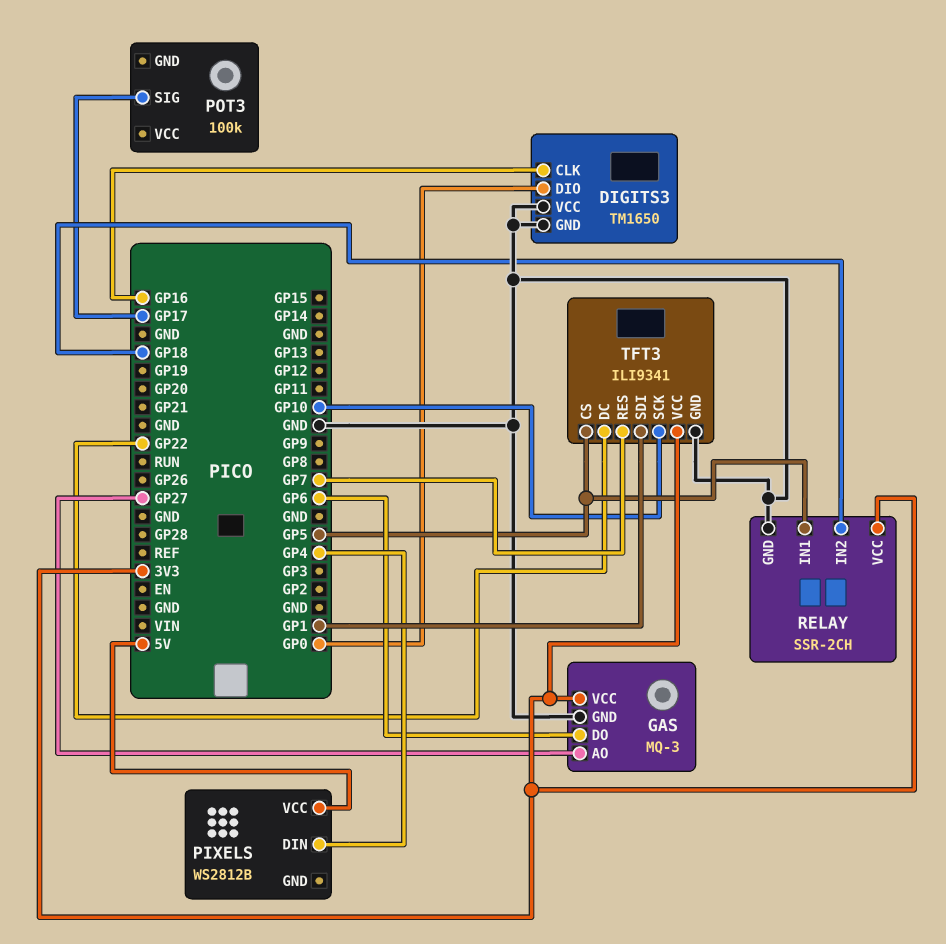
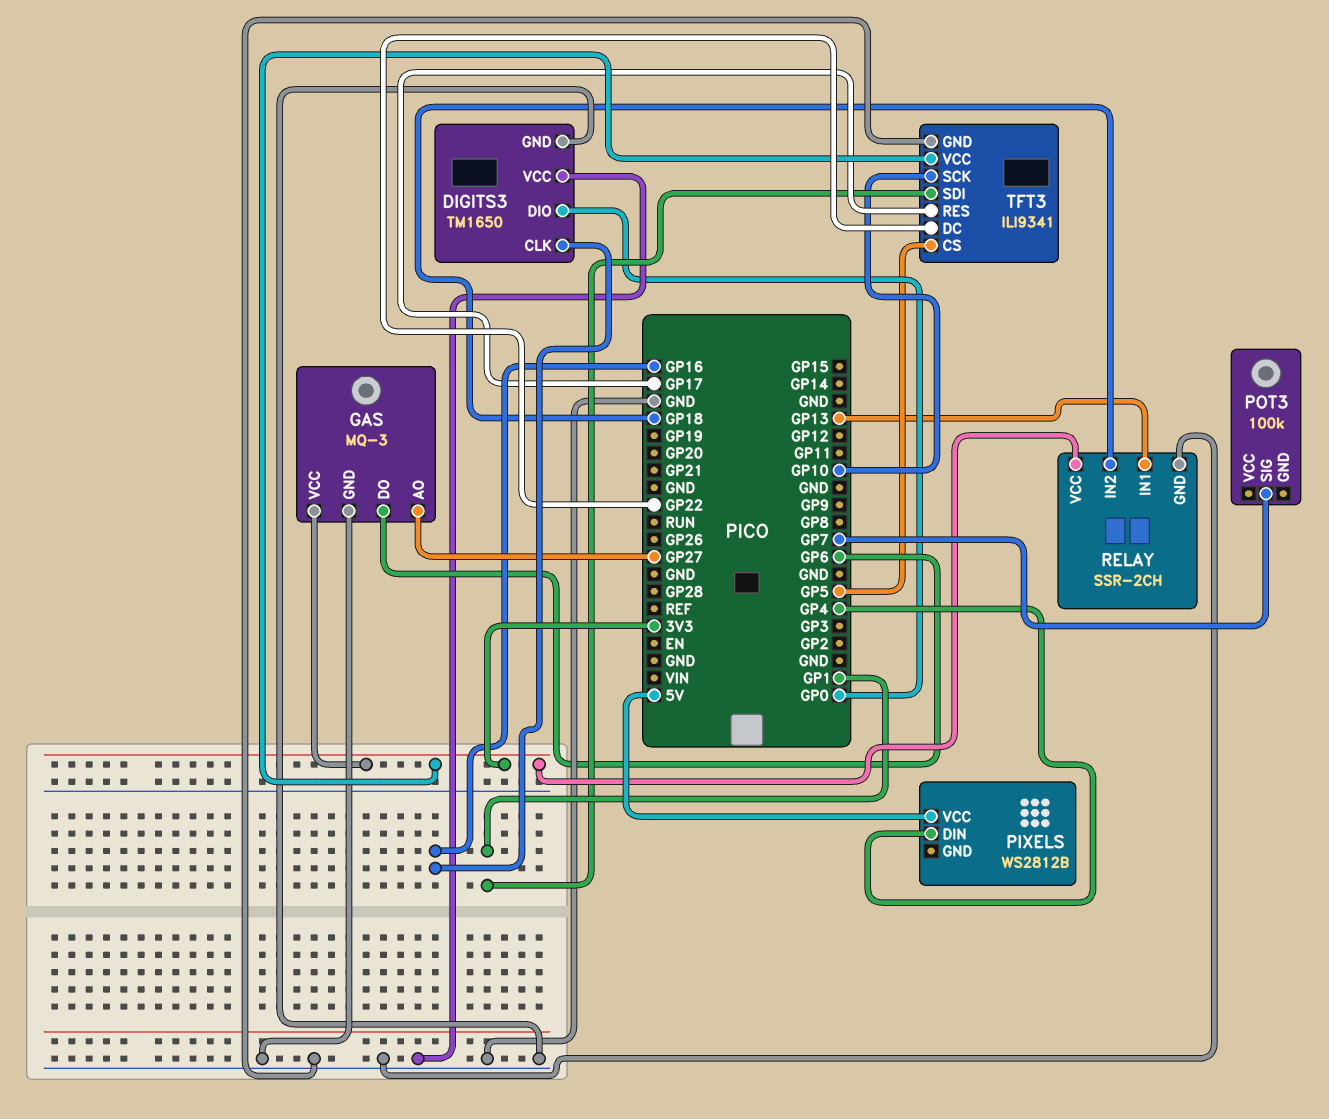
POT3 pin SIG: GP17 -> GP7
RELAY pin IN1: GP5 -> GP13
TFT3 pin RES: GP7 -> GP17

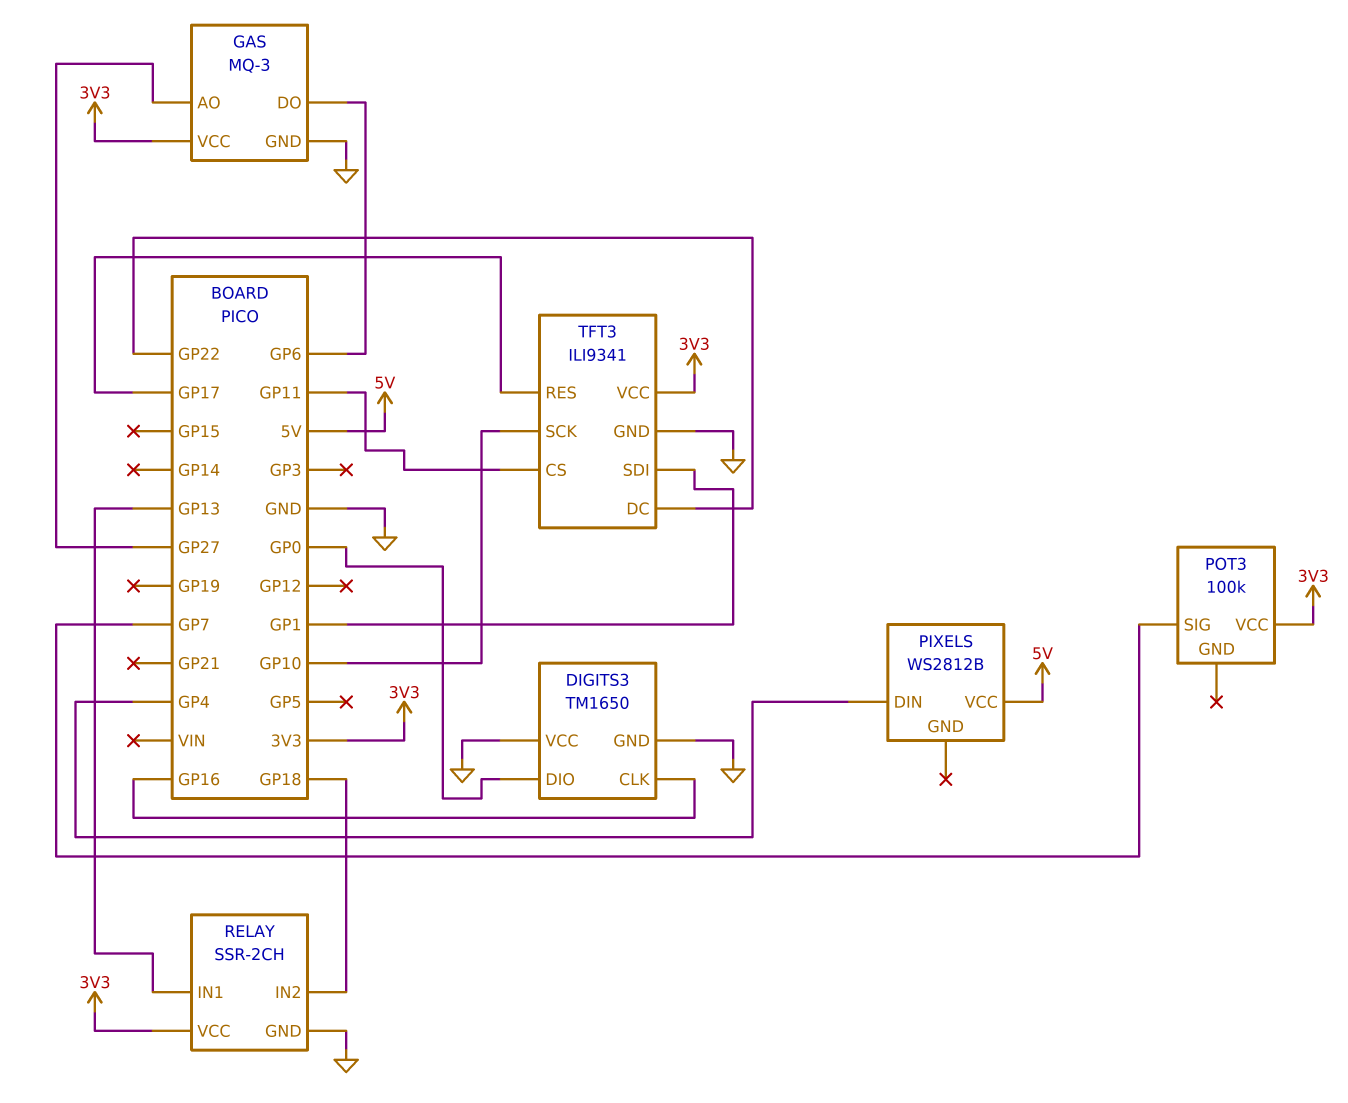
POT3 pin VCC: none -> 3V3
TFT3 pin CS: GP5 -> GP11

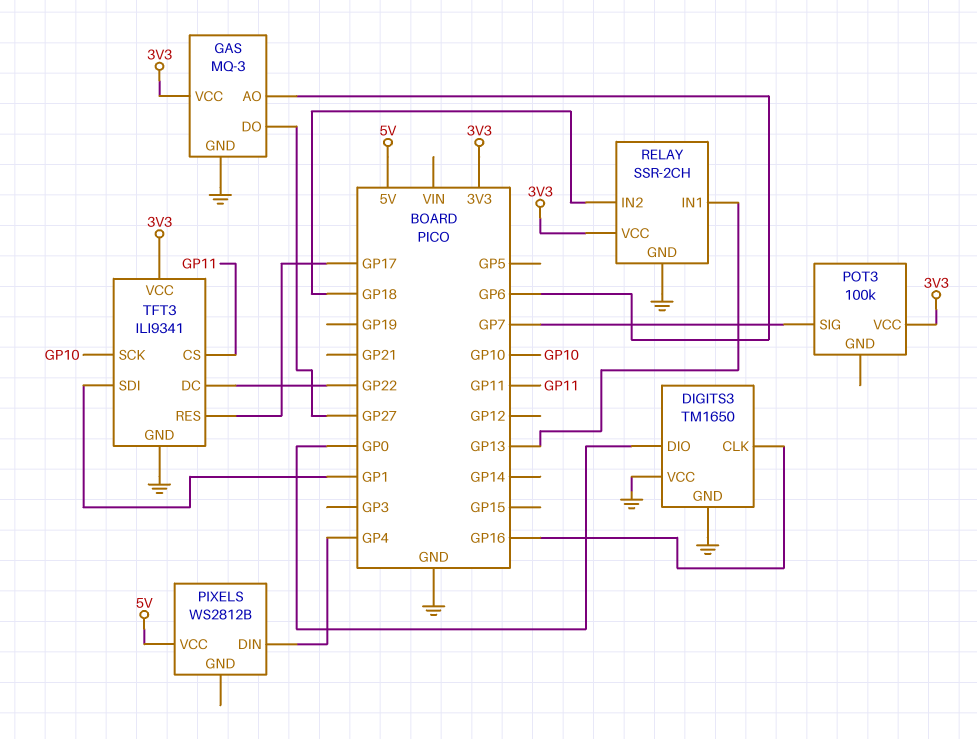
GAS pin AO: GP27 -> GP6
GAS pin DO: GP6 -> GP27

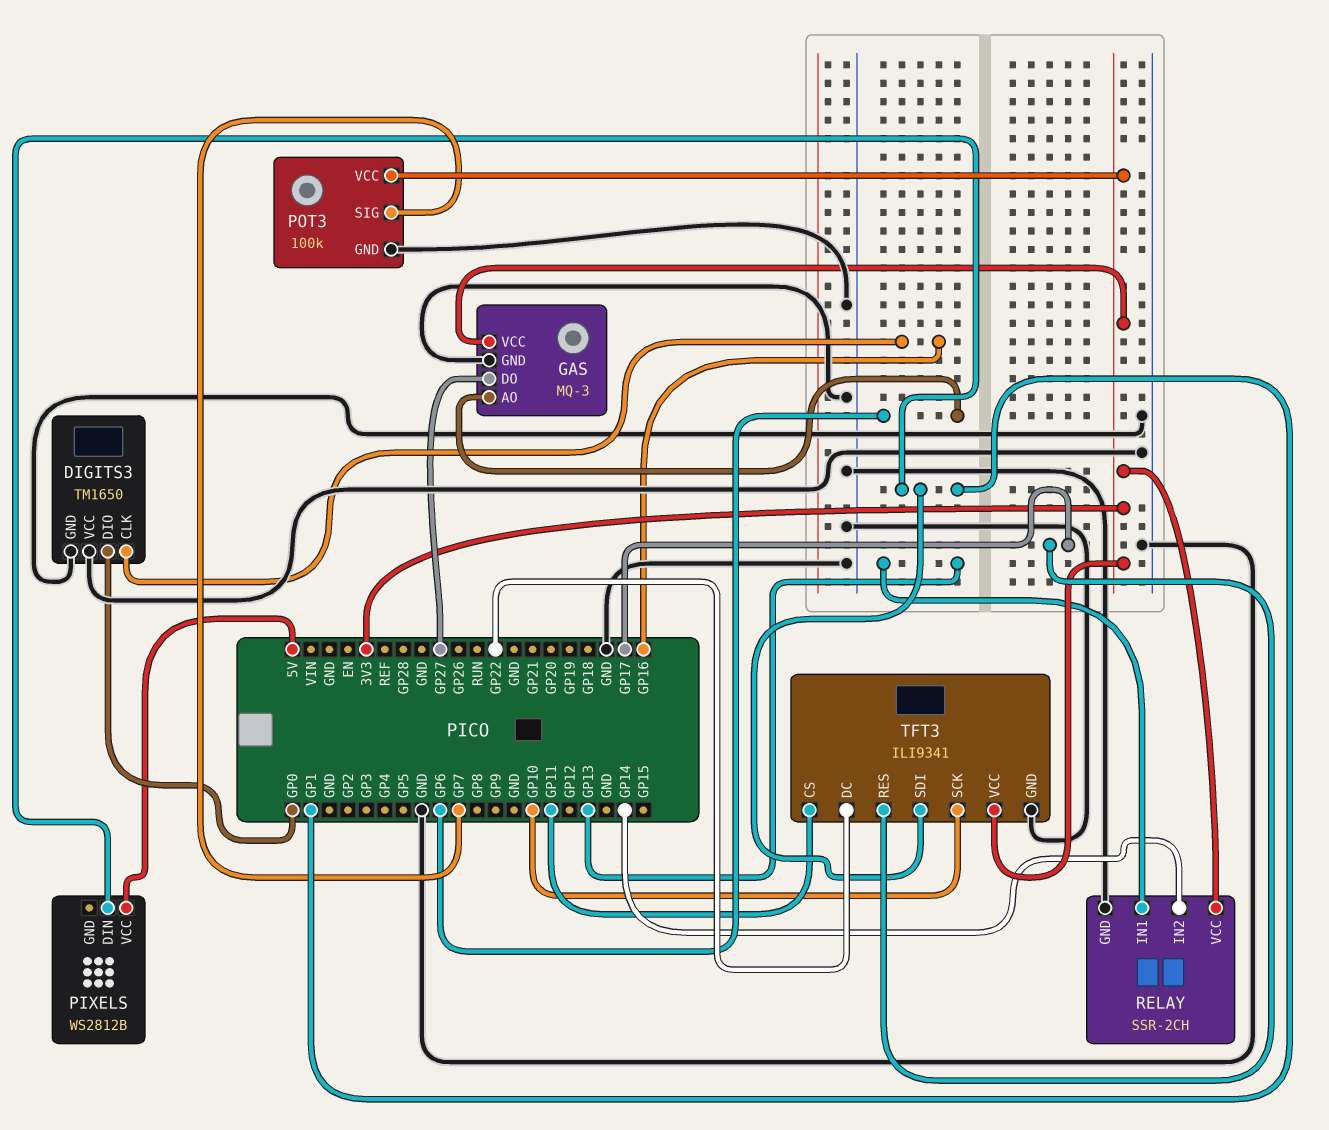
PIXELS pin DIN: GP4 -> GP1
POT3 pin GND: none -> GND
RELAY pin IN2: GP18 -> GP14

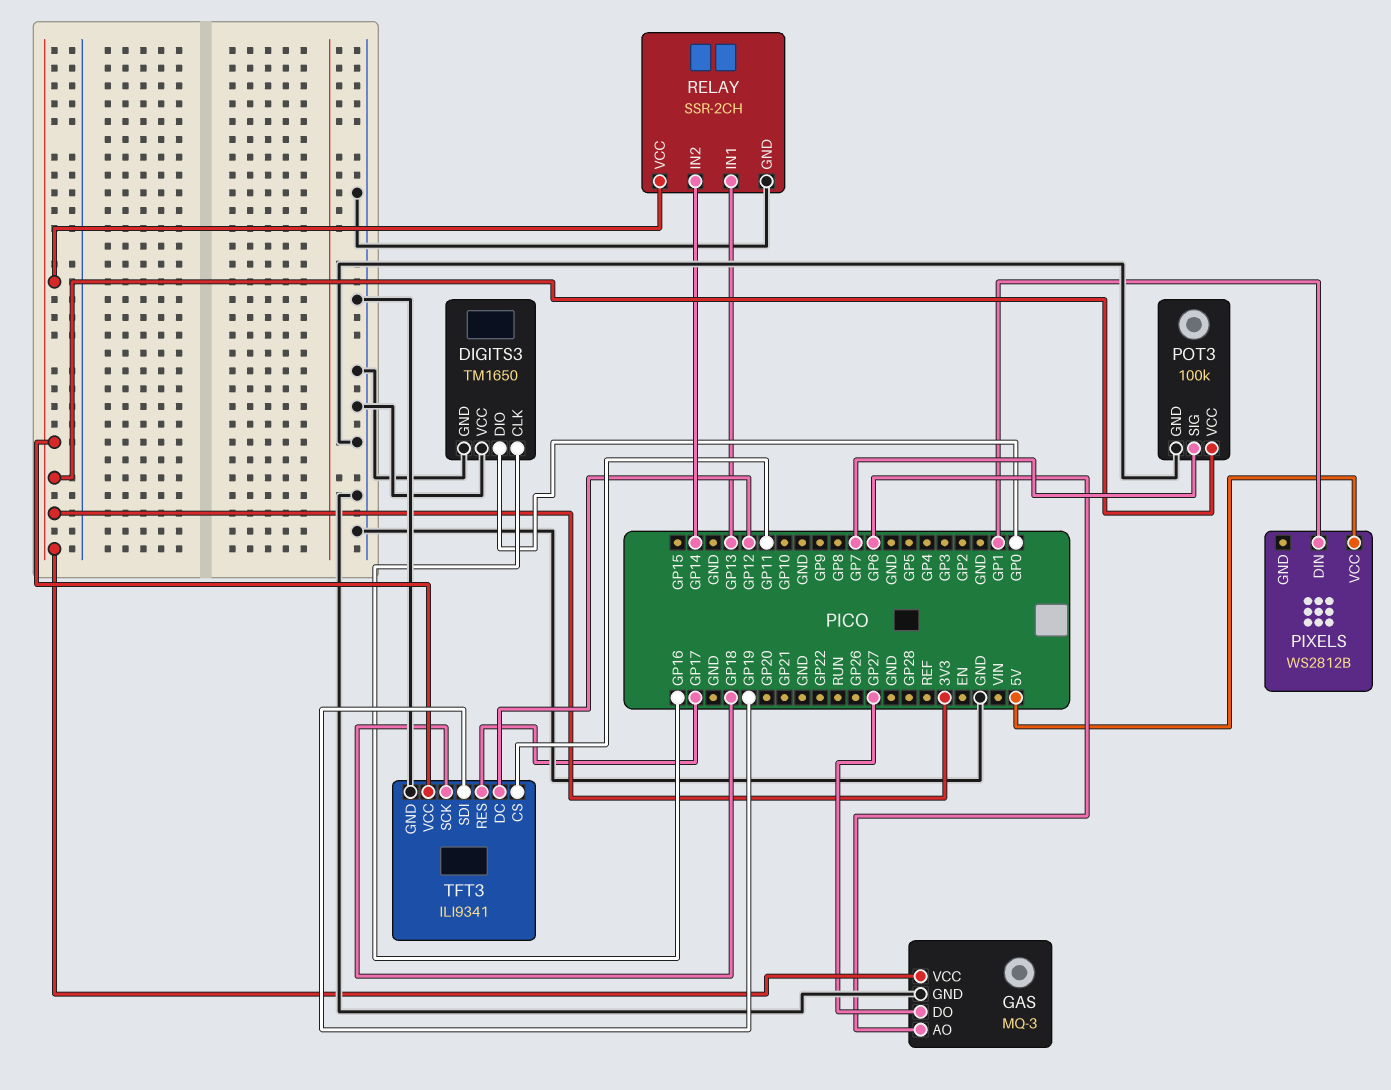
TFT3 pin DC: GP22 -> GP12
TFT3 pin SCK: GP10 -> GP18
TFT3 pin SDI: GP1 -> GP19

